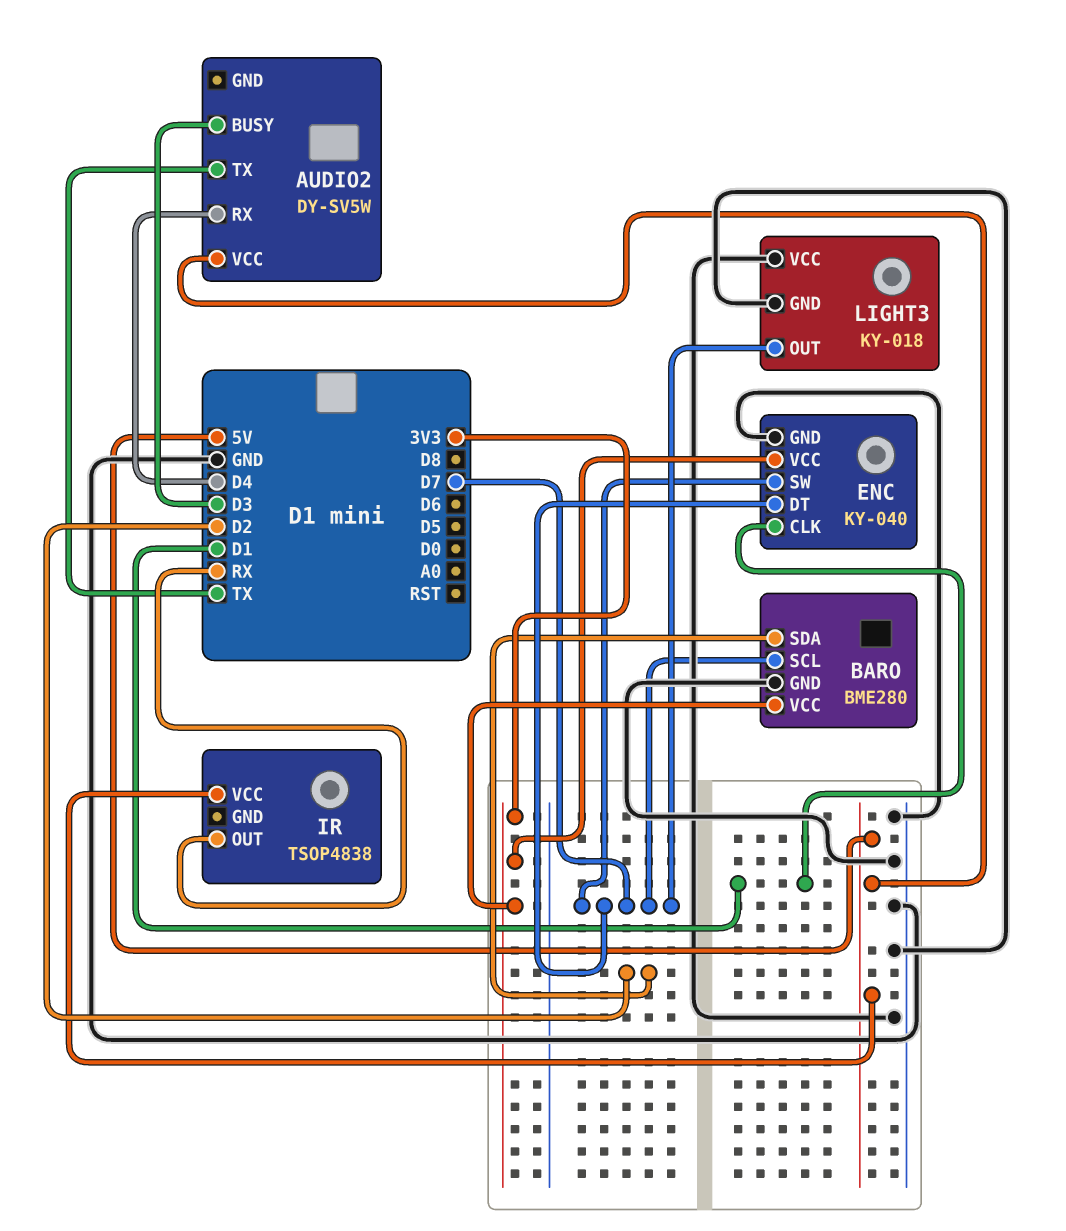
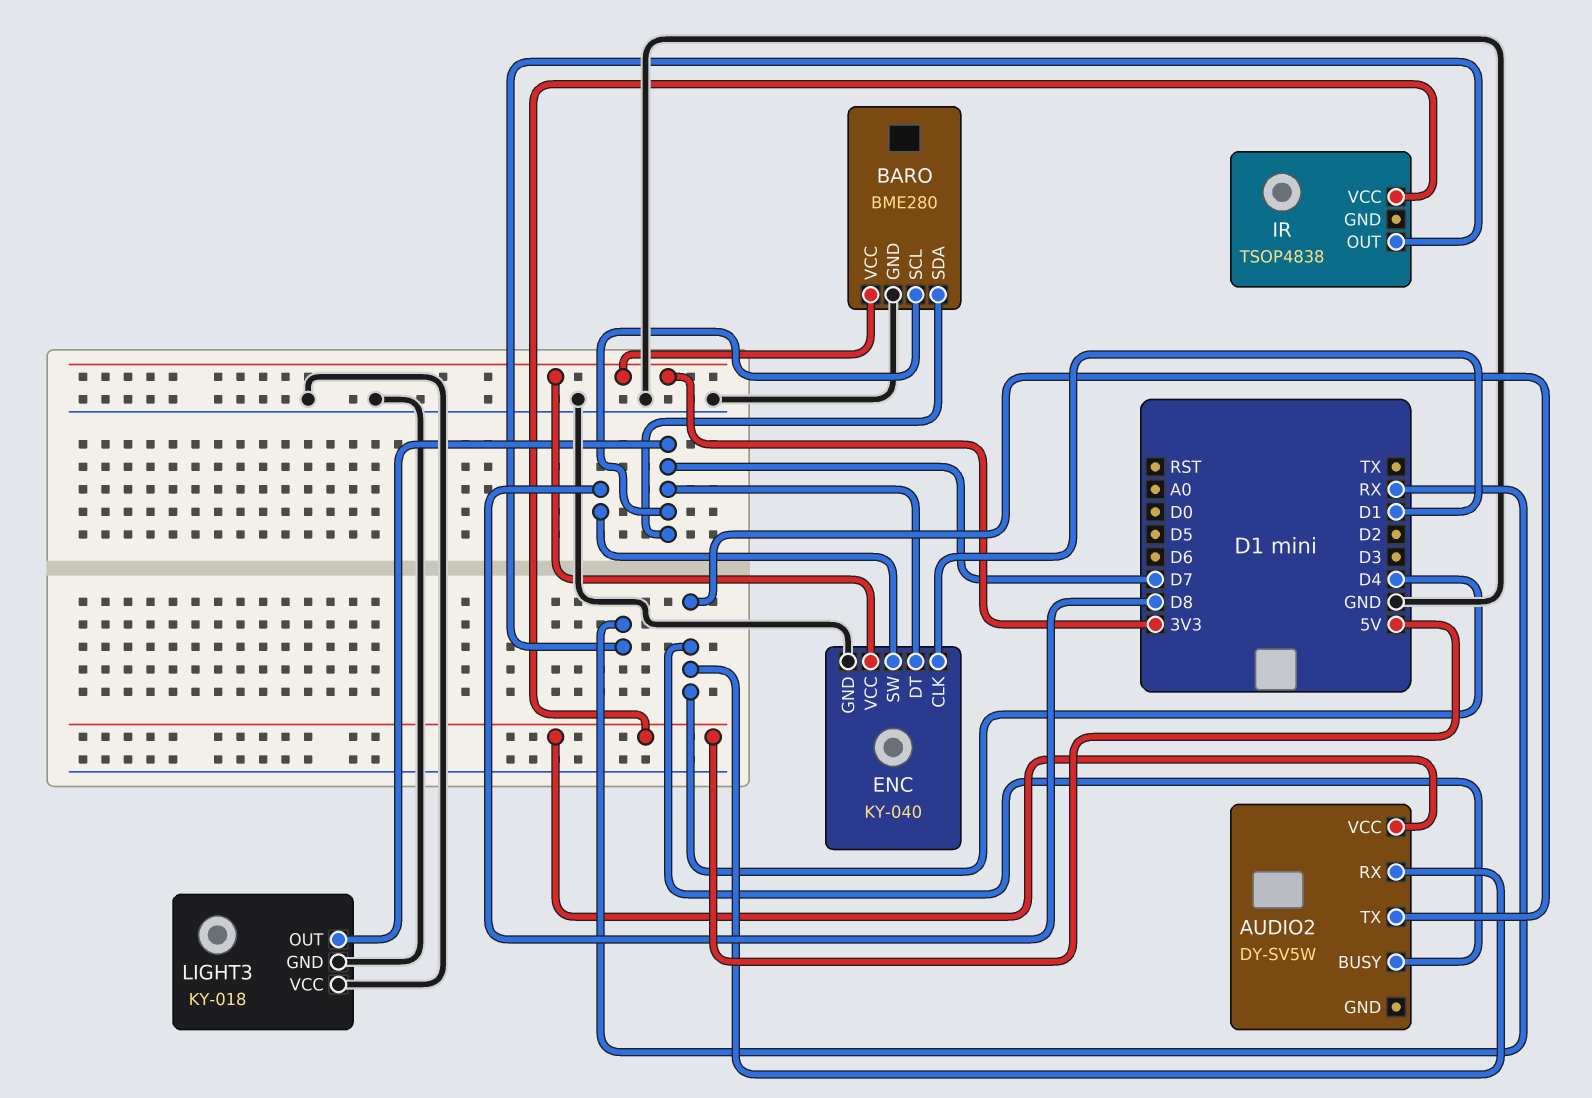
AUDIO2 pin BUSY: D3 -> D4
AUDIO2 pin TX: TX -> D4
BARO pin SDA: D2 -> D7
ENC pin SW: D7 -> D8

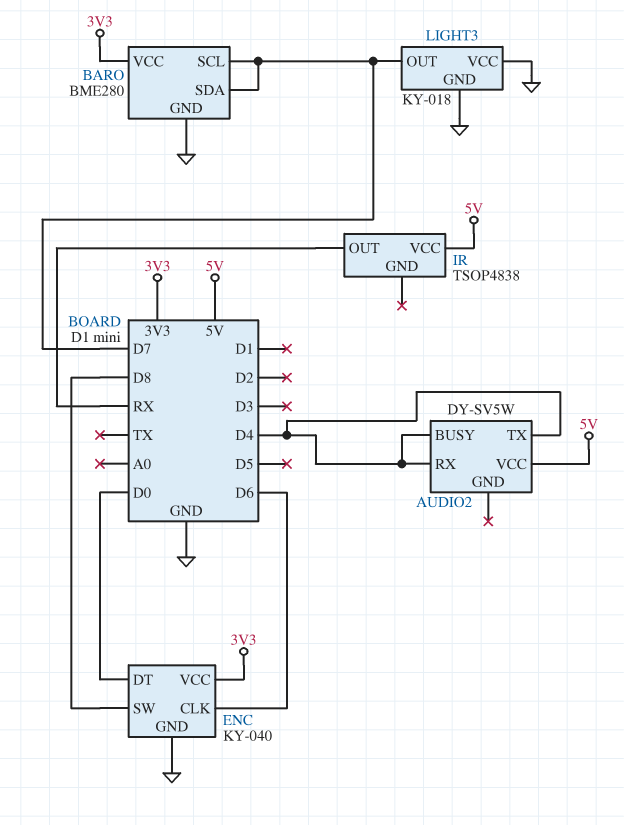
ENC pin CLK: D1 -> D6
ENC pin DT: D7 -> D0

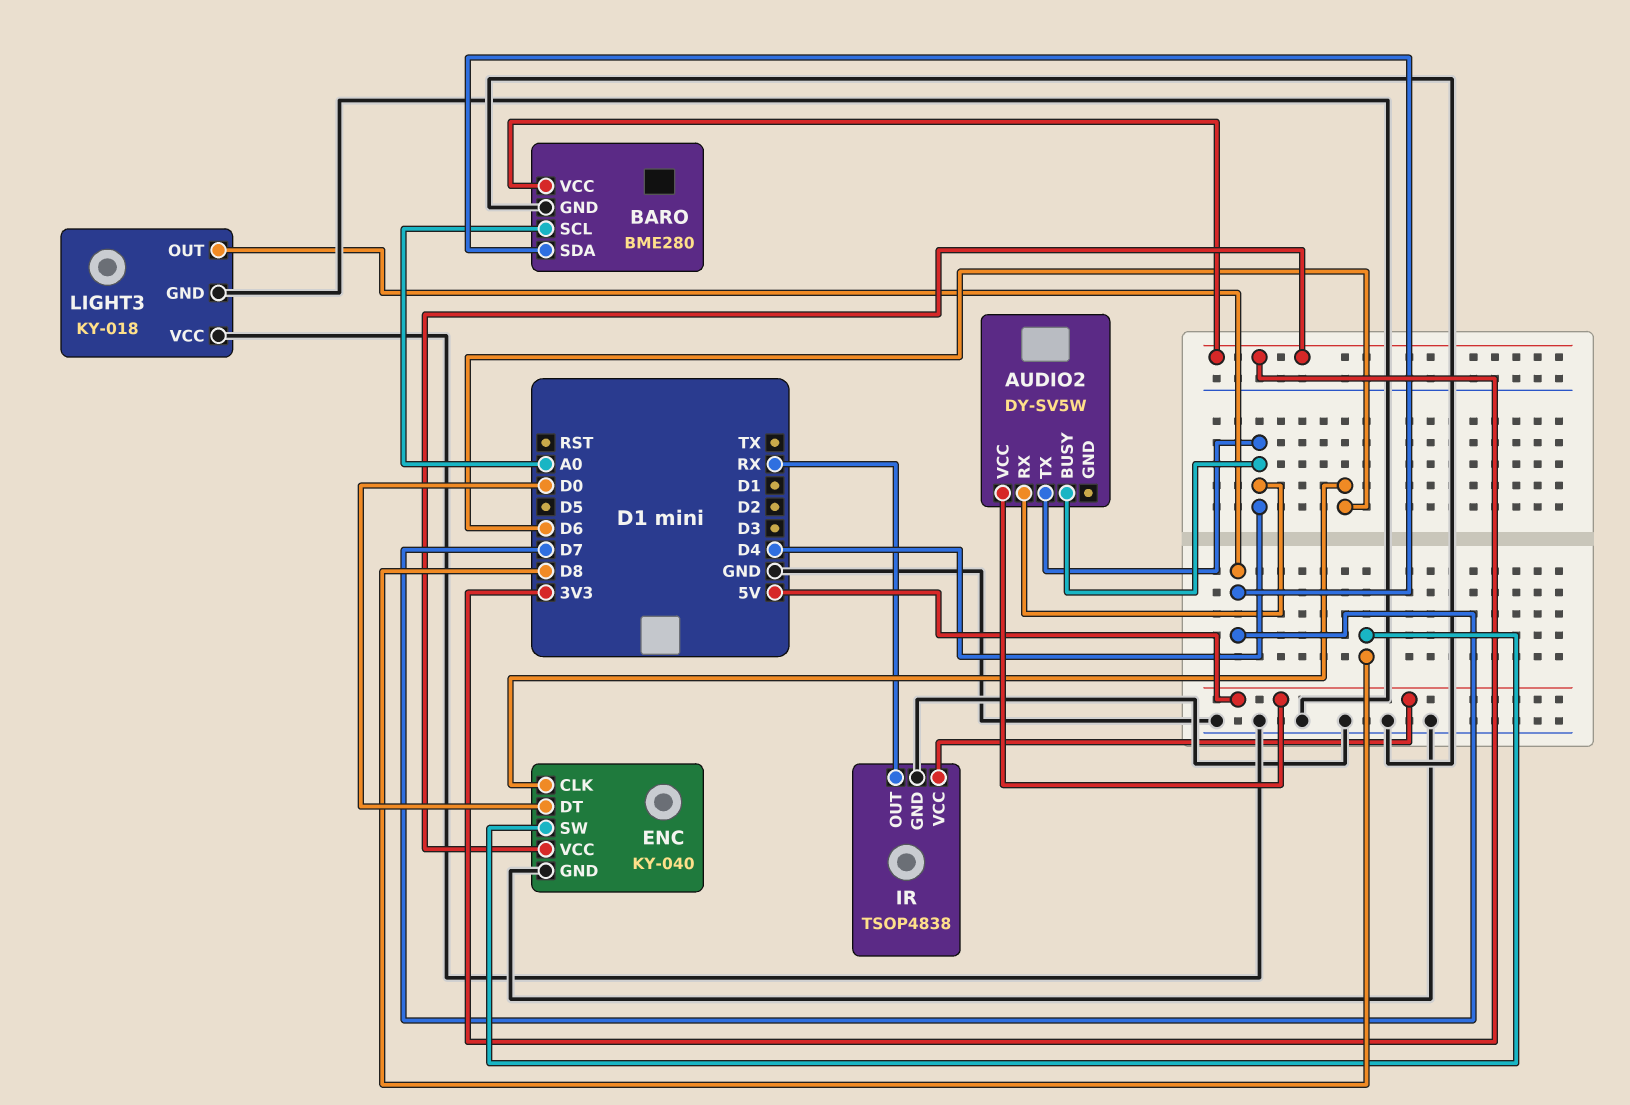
BARO pin SCL: D7 -> A0
IR pin GND: none -> GND

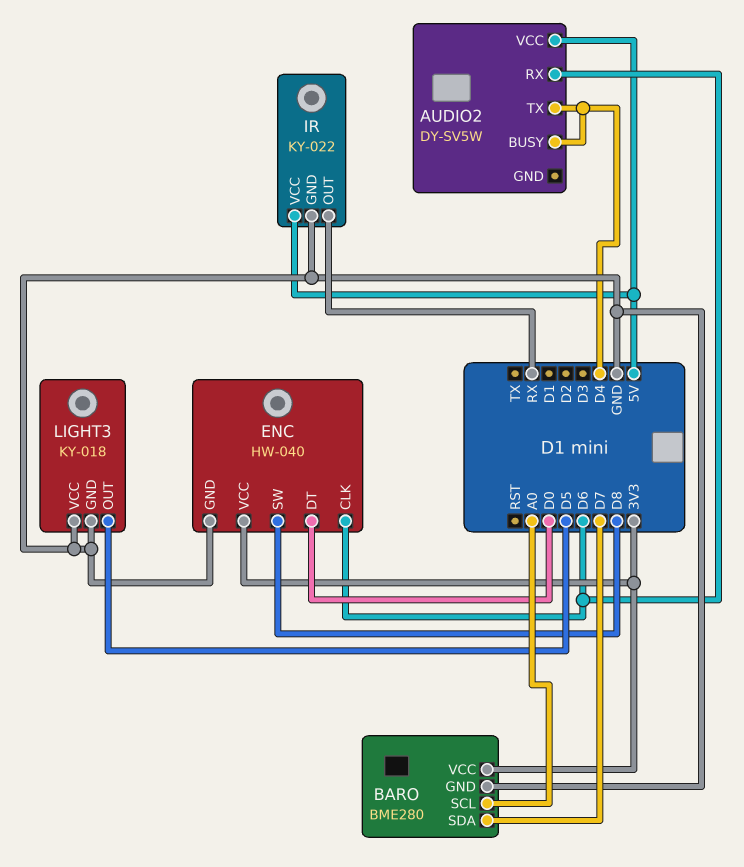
AUDIO2 pin RX: D4 -> D6
ENC: KY-040 -> HW-040
IR: TSOP4838 -> KY-022
LIGHT3 pin OUT: D7 -> D5

